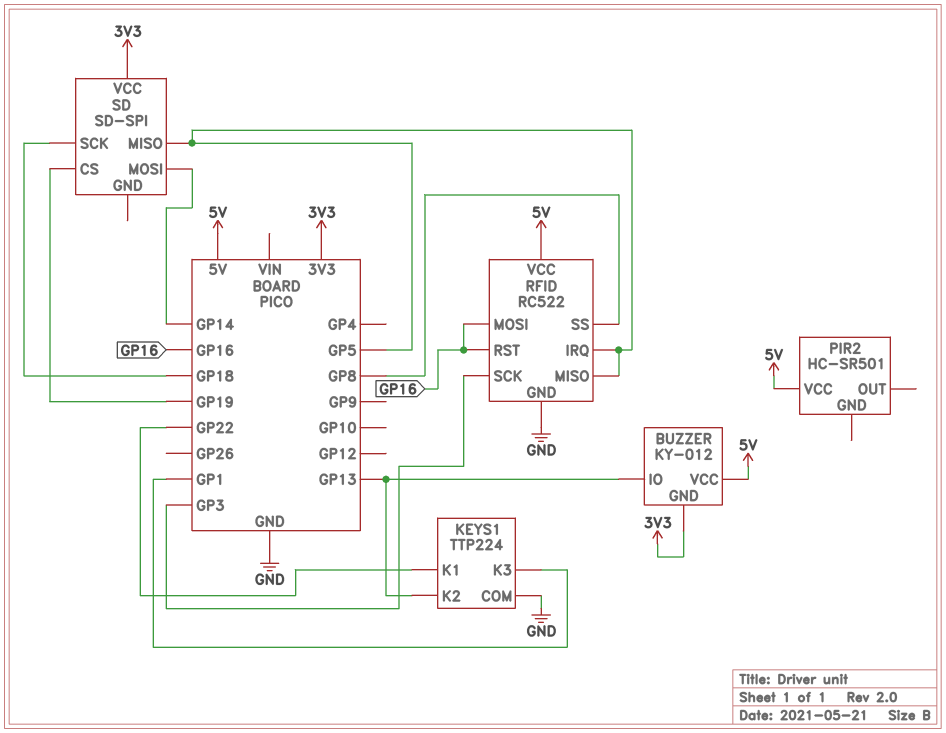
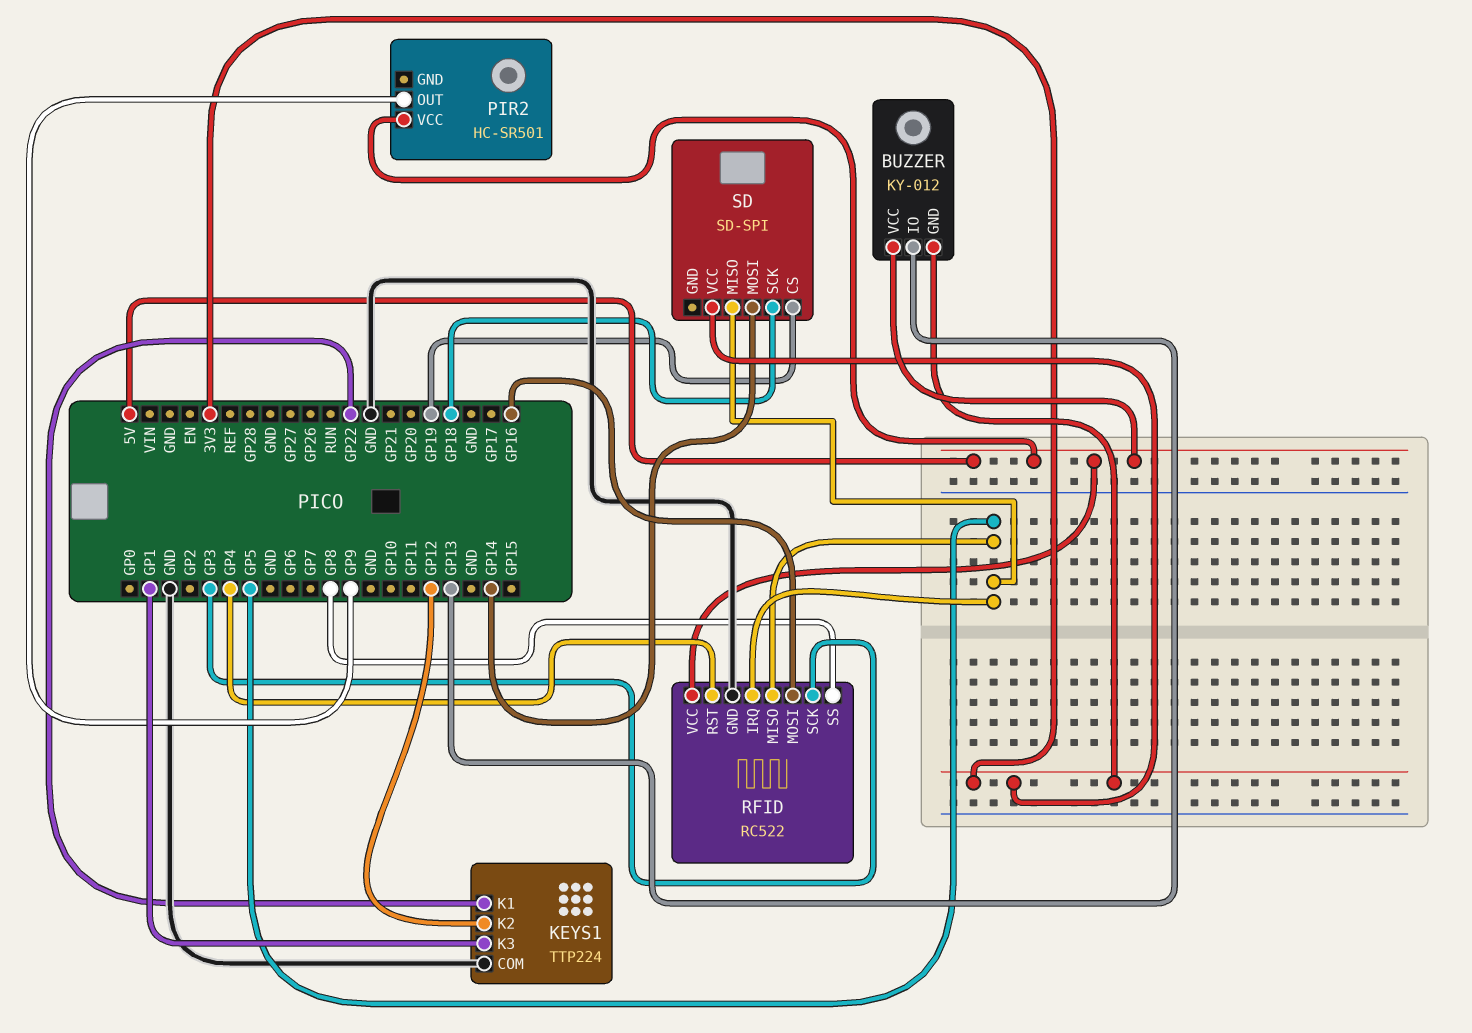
KEYS1 pin K2: GP13 -> GP12
PIR2 pin OUT: none -> GP9
RFID pin RST: GP16 -> GP4

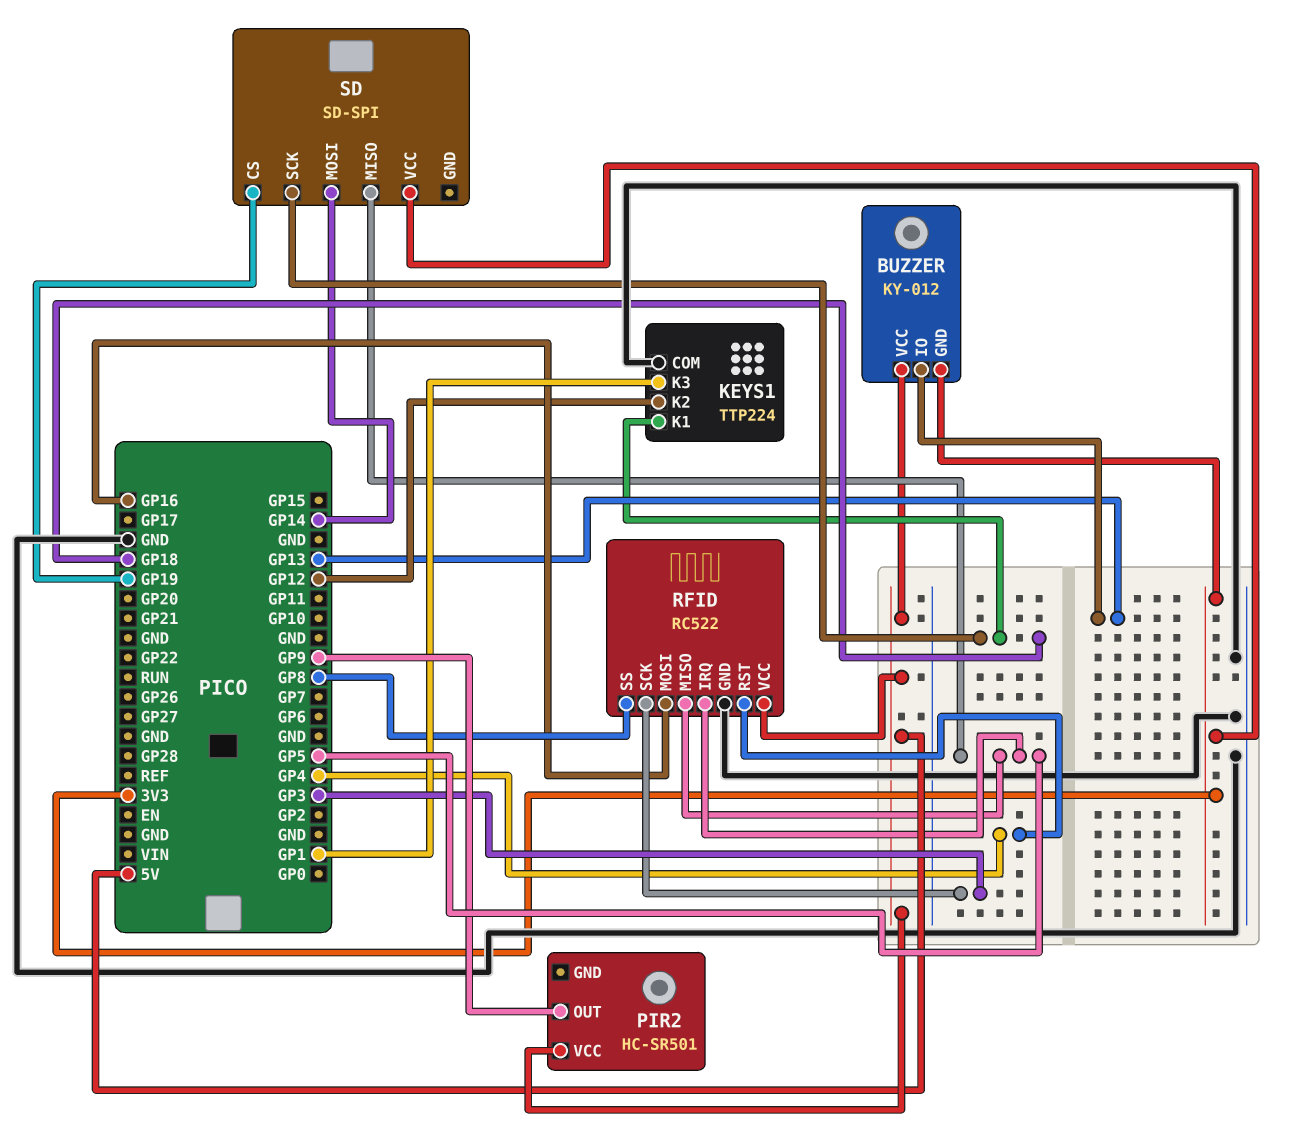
KEYS1 pin K1: GP22 -> GP18

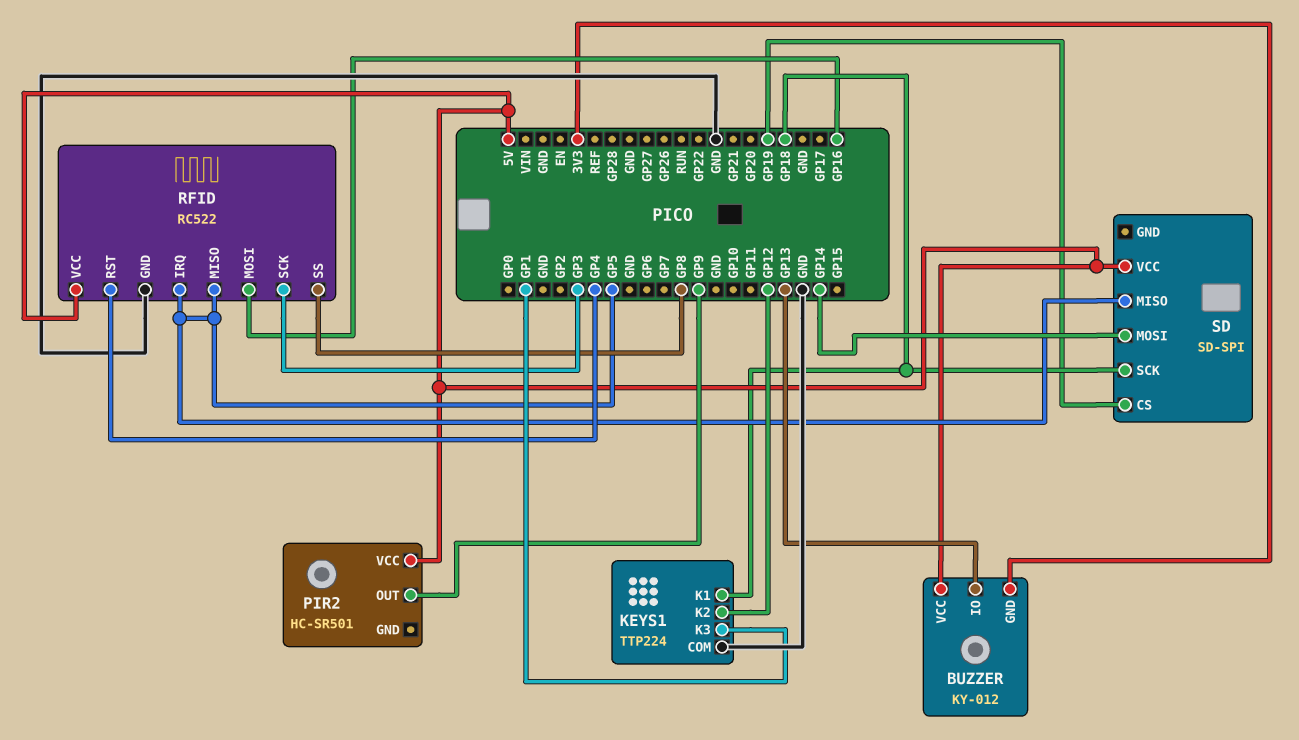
SD pin VCC: 3V3 -> 5V

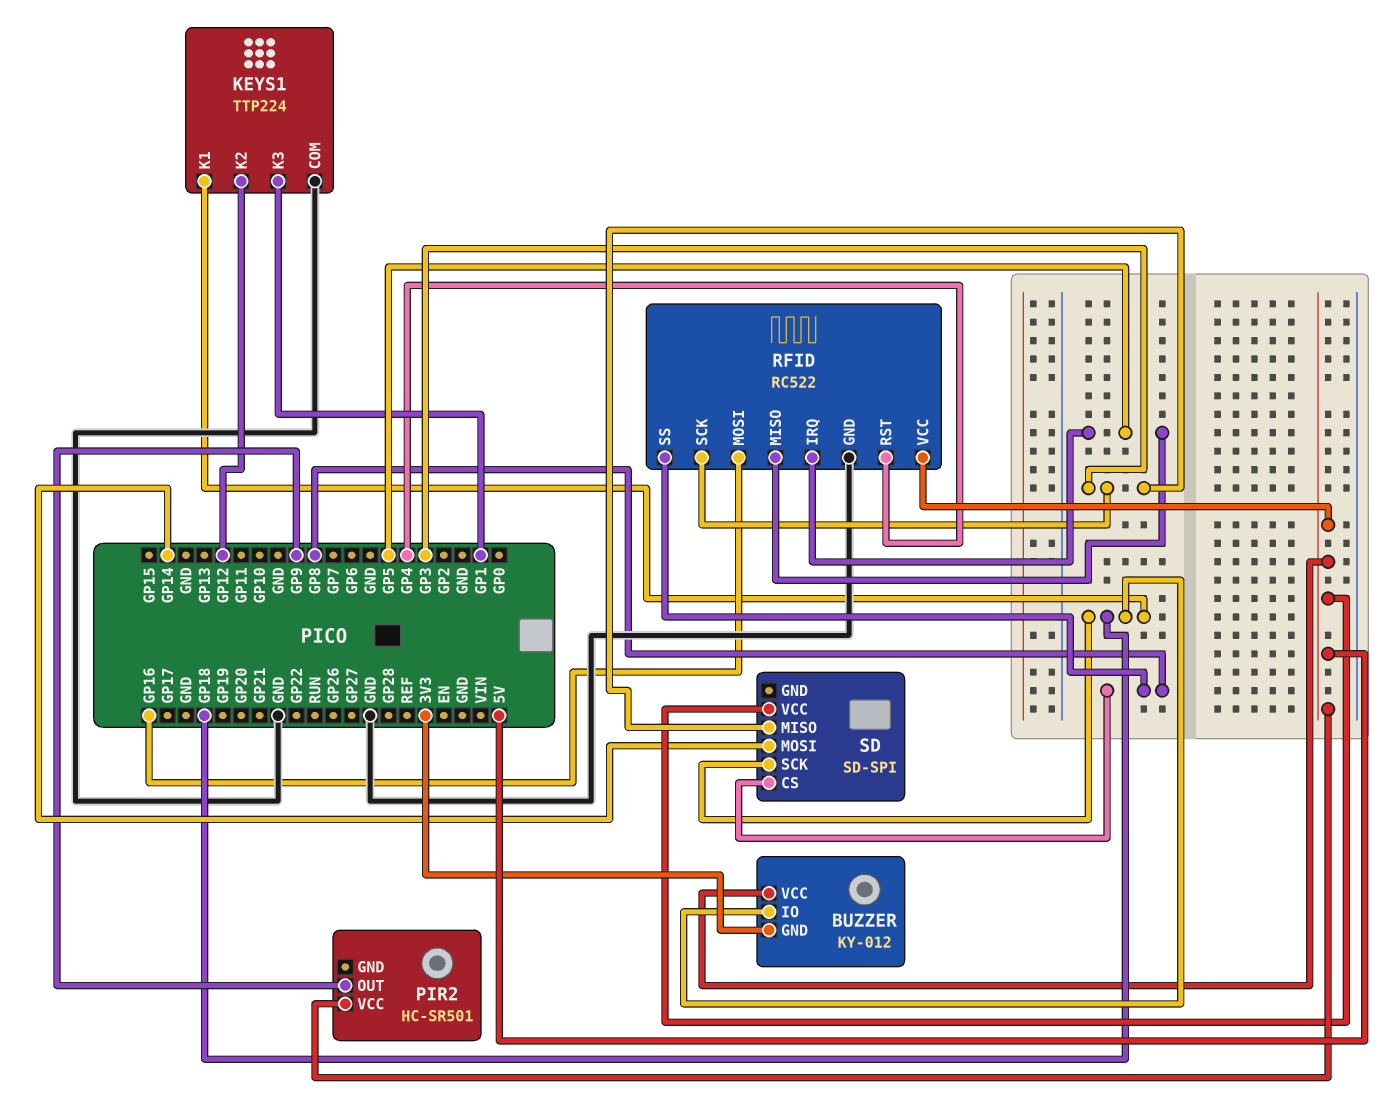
BUZZER pin IO: GP13 -> GP18
SD pin CS: GP19 -> GP8
SD pin MISO: GP5 -> GP3

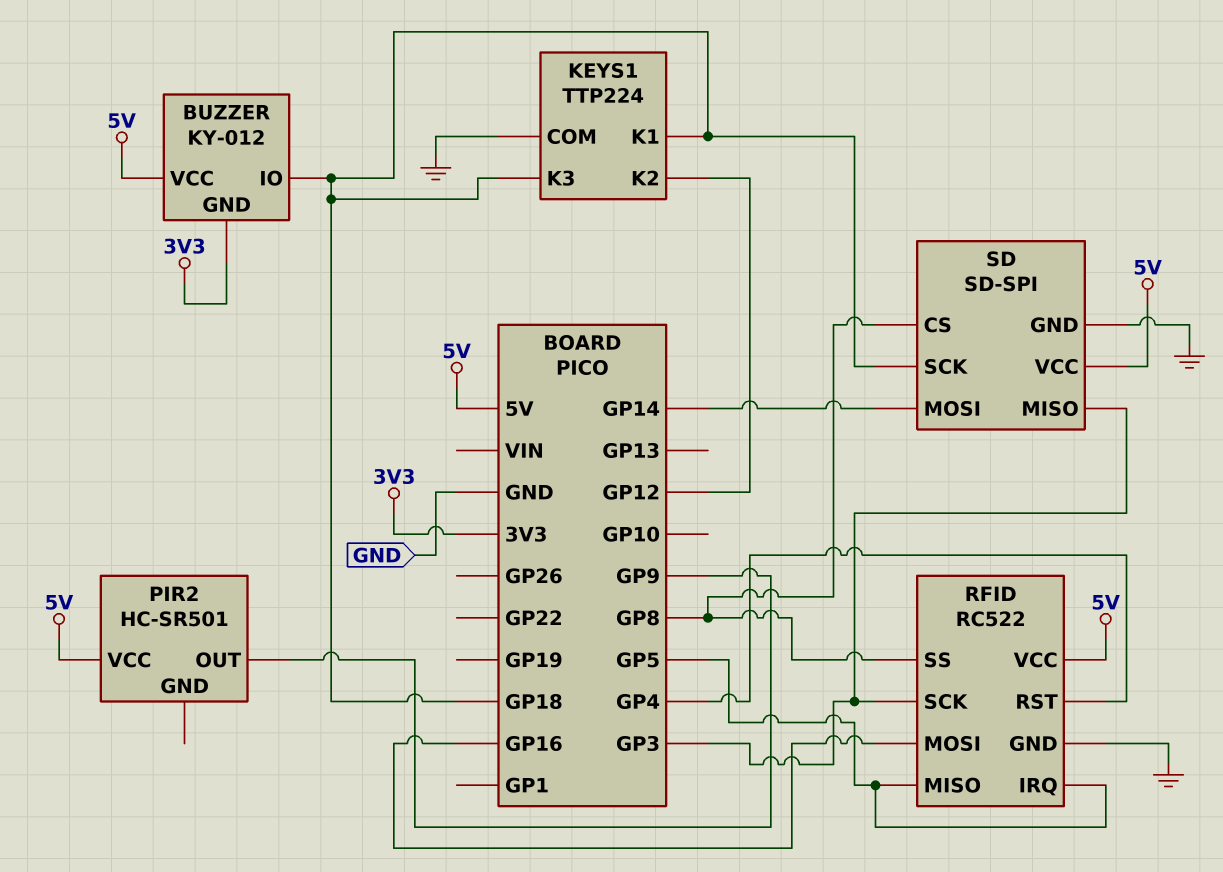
KEYS1 pin K3: GP1 -> GP18
SD pin GND: none -> GND

